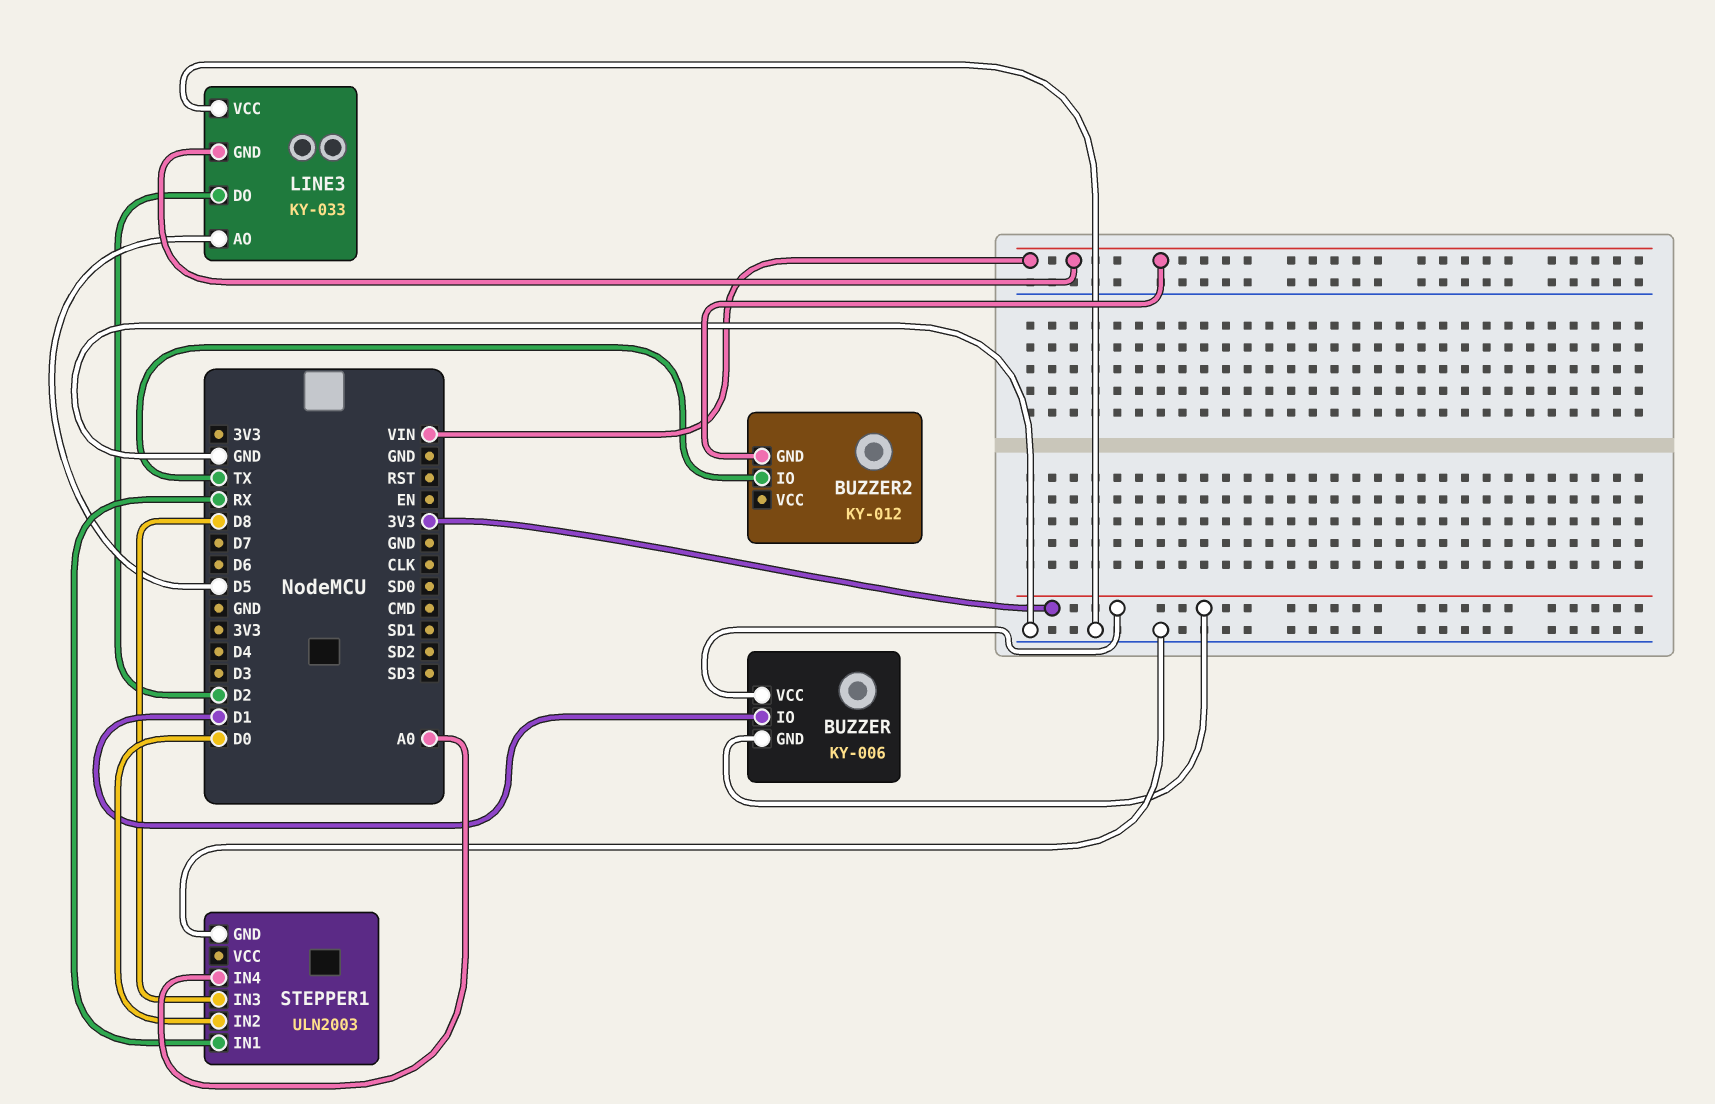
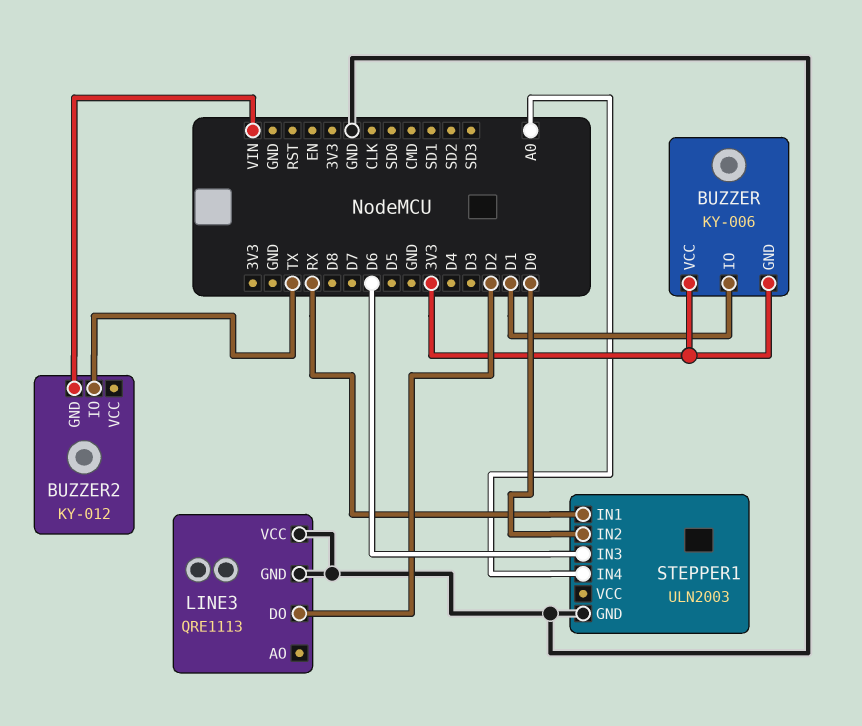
LINE3: KY-033 -> QRE1113
LINE3 pin AO: D5 -> none
LINE3 pin GND: VIN -> GND
STEPPER1 pin IN3: D8 -> D6

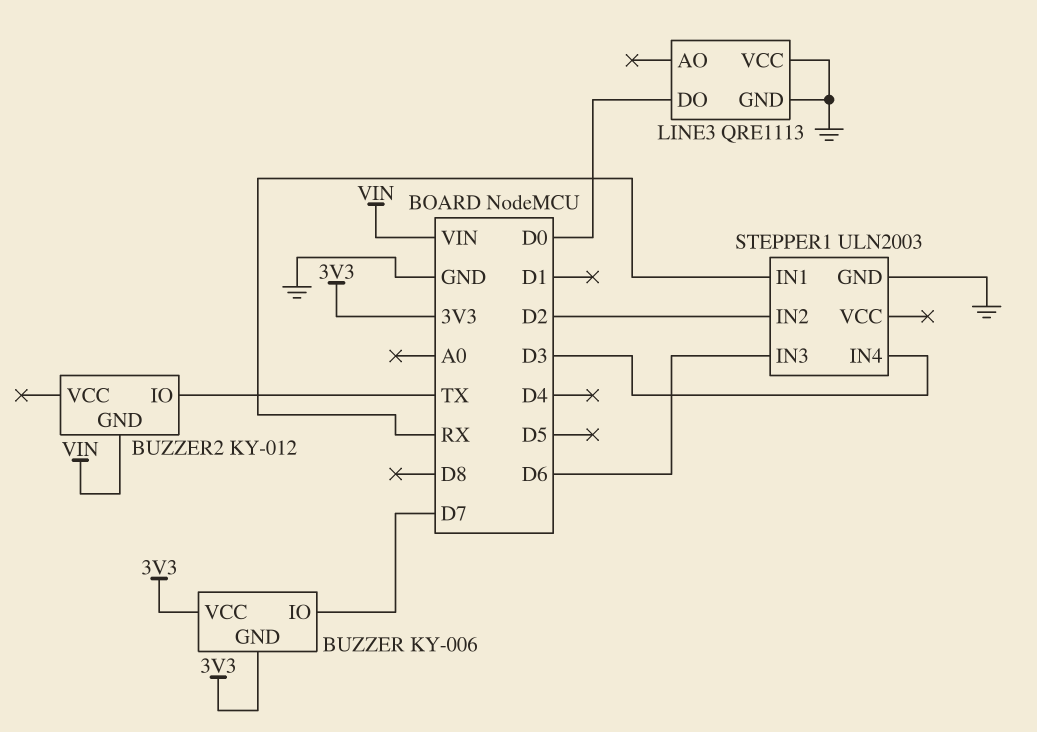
BUZZER pin IO: D1 -> D7
LINE3 pin DO: D2 -> D0
STEPPER1 pin IN2: D0 -> D2
STEPPER1 pin IN4: A0 -> D3

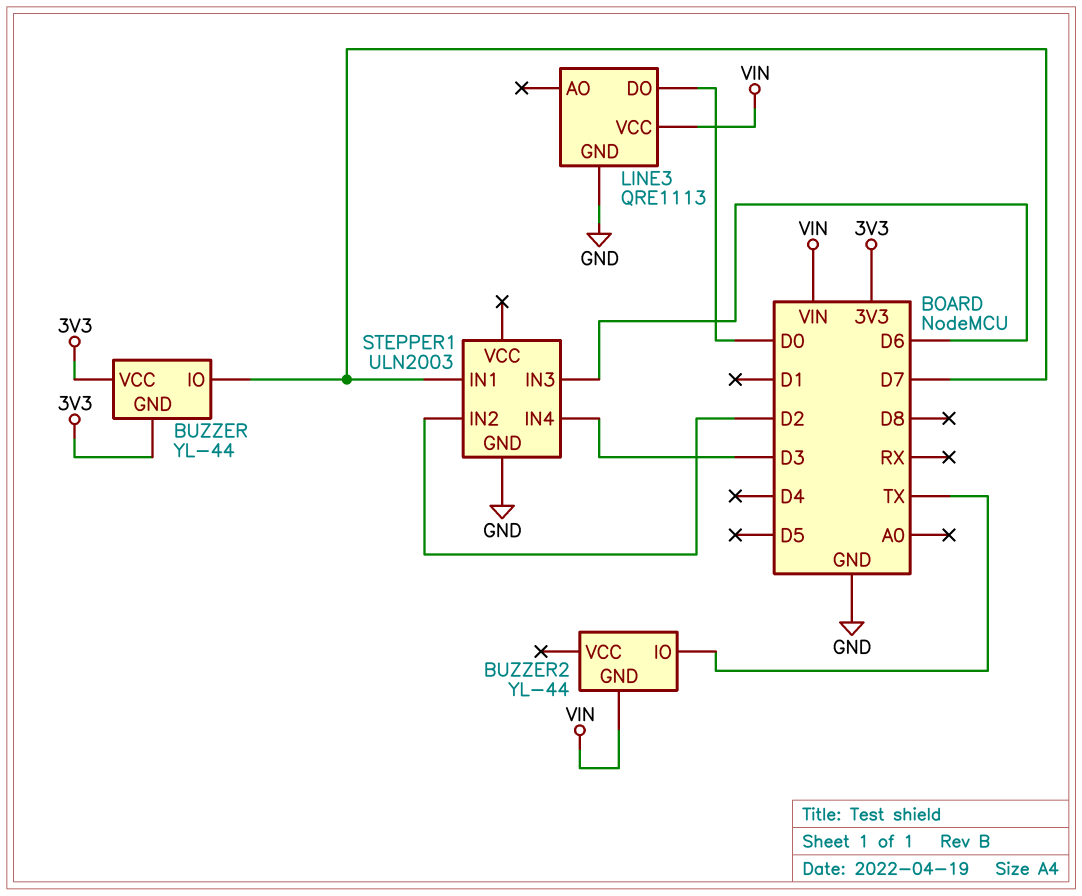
BUZZER: KY-006 -> YL-44
BUZZER2: KY-012 -> YL-44
LINE3 pin VCC: GND -> VIN
STEPPER1 pin IN1: RX -> D7

